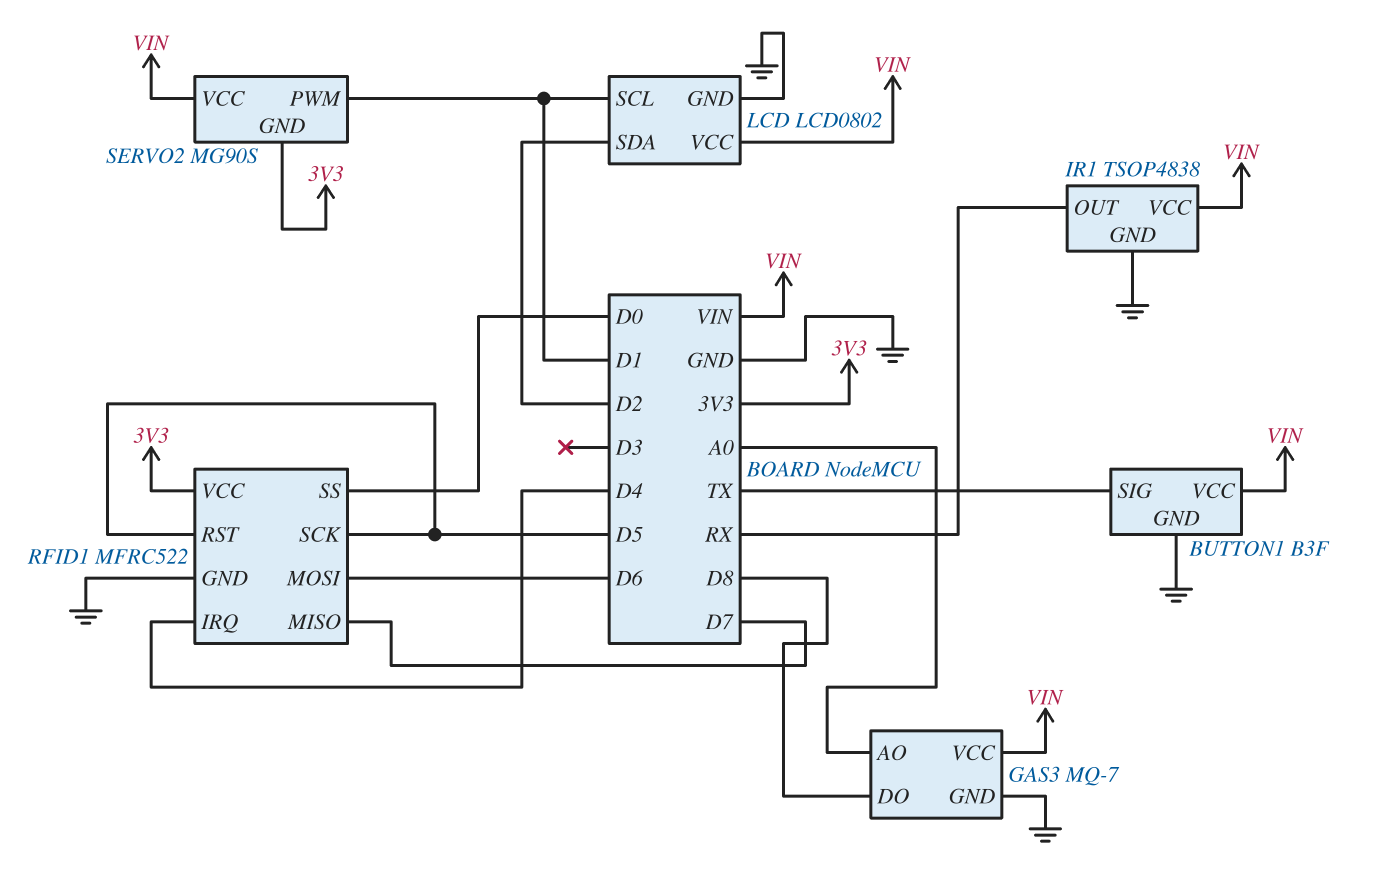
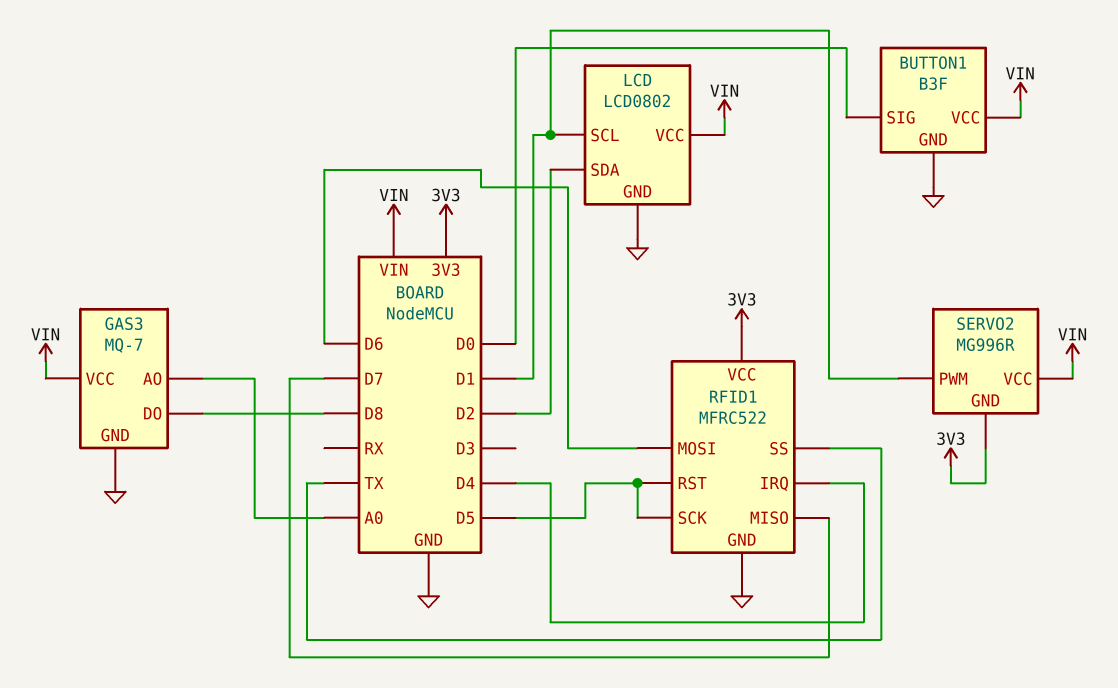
BUTTON1 pin SIG: TX -> D0
IR1: TSOP4838 -> none
IR1 pin GND: GND -> none
IR1 pin OUT: RX -> none
IR1 pin VCC: VIN -> none
RFID1 pin SS: D0 -> TX
SERVO2: MG90S -> MG996R

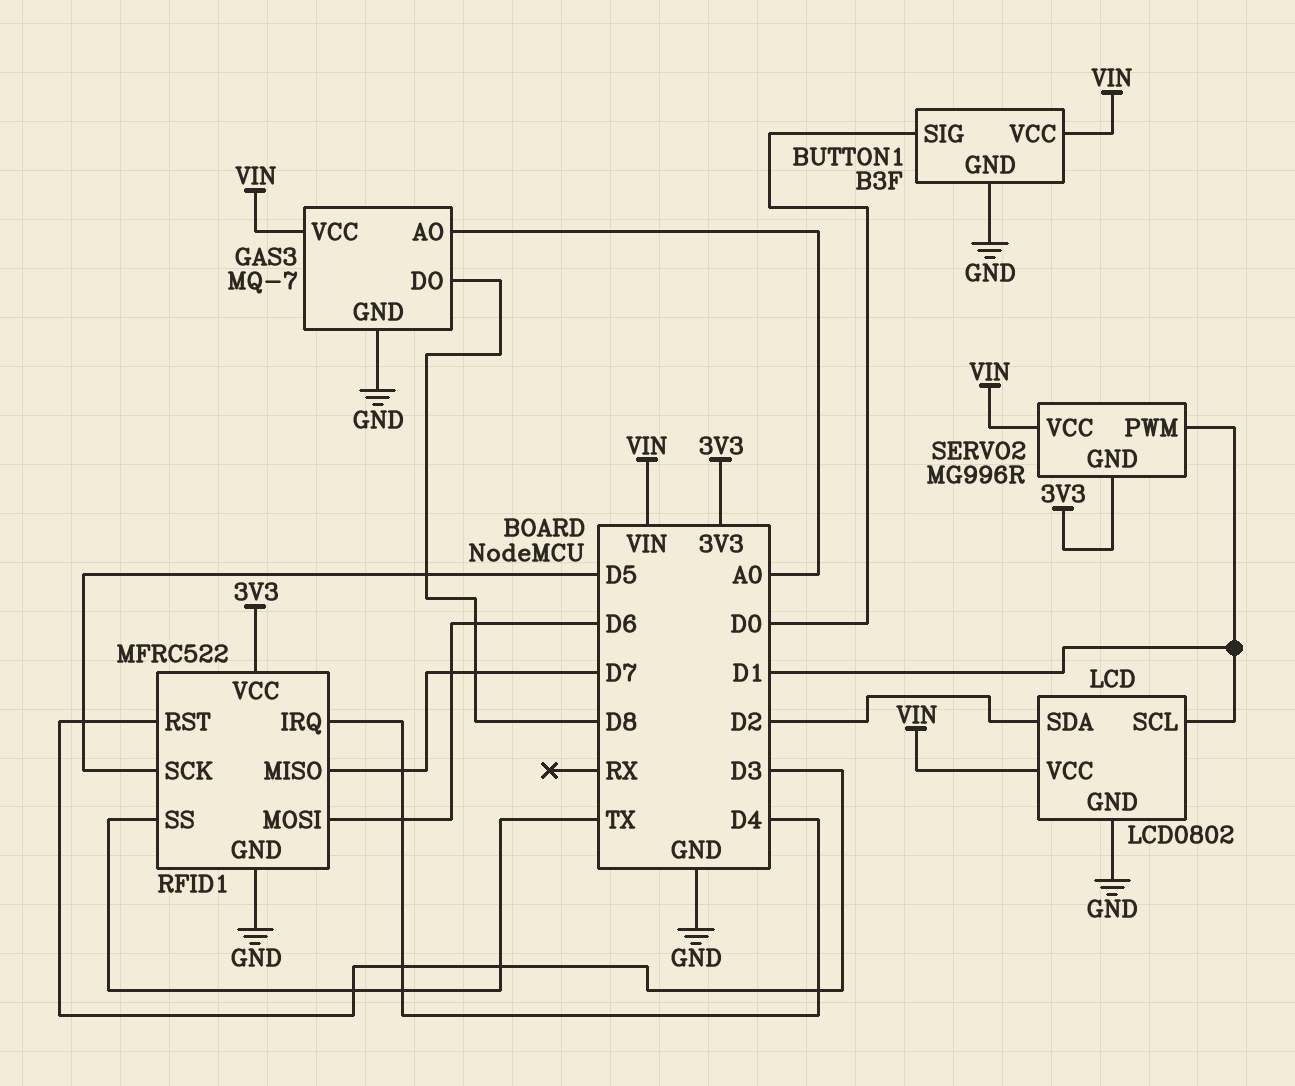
RFID1 pin RST: D5 -> D3

